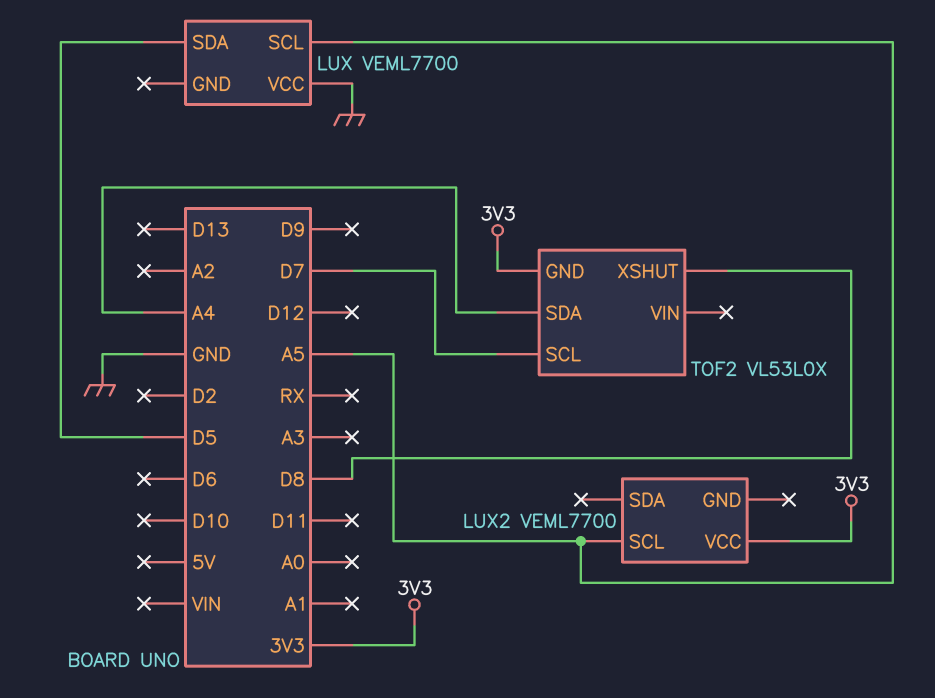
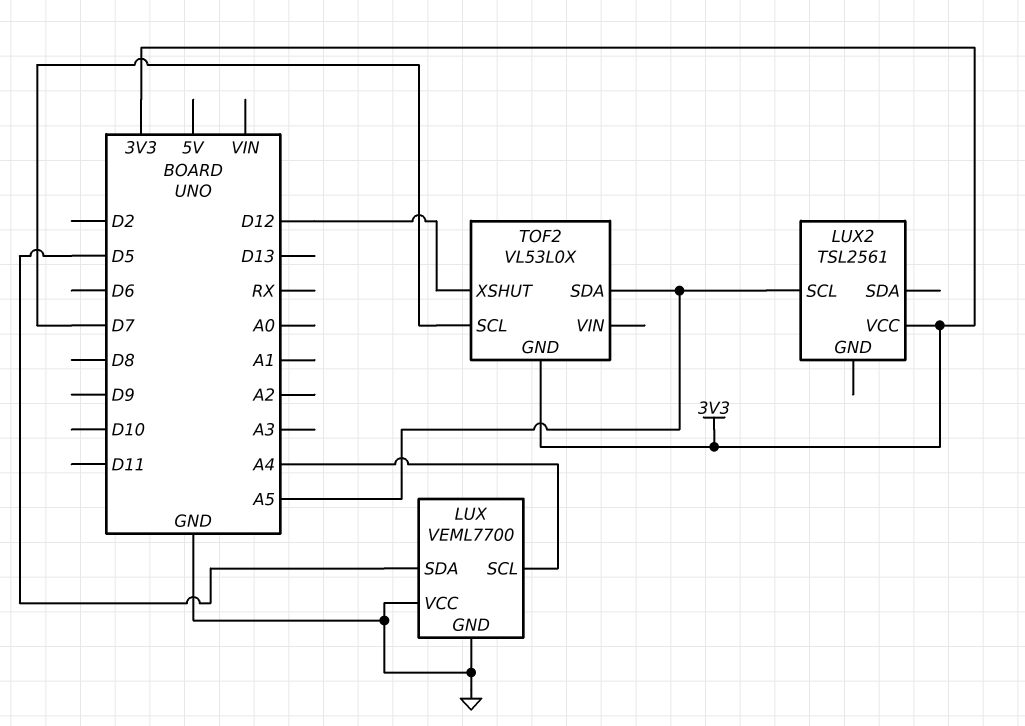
LUX pin GND: none -> GND
LUX pin SCL: A5 -> A4
LUX2: VEML7700 -> TSL2561
TOF2 pin SDA: A4 -> A5
TOF2 pin XSHUT: D8 -> D12

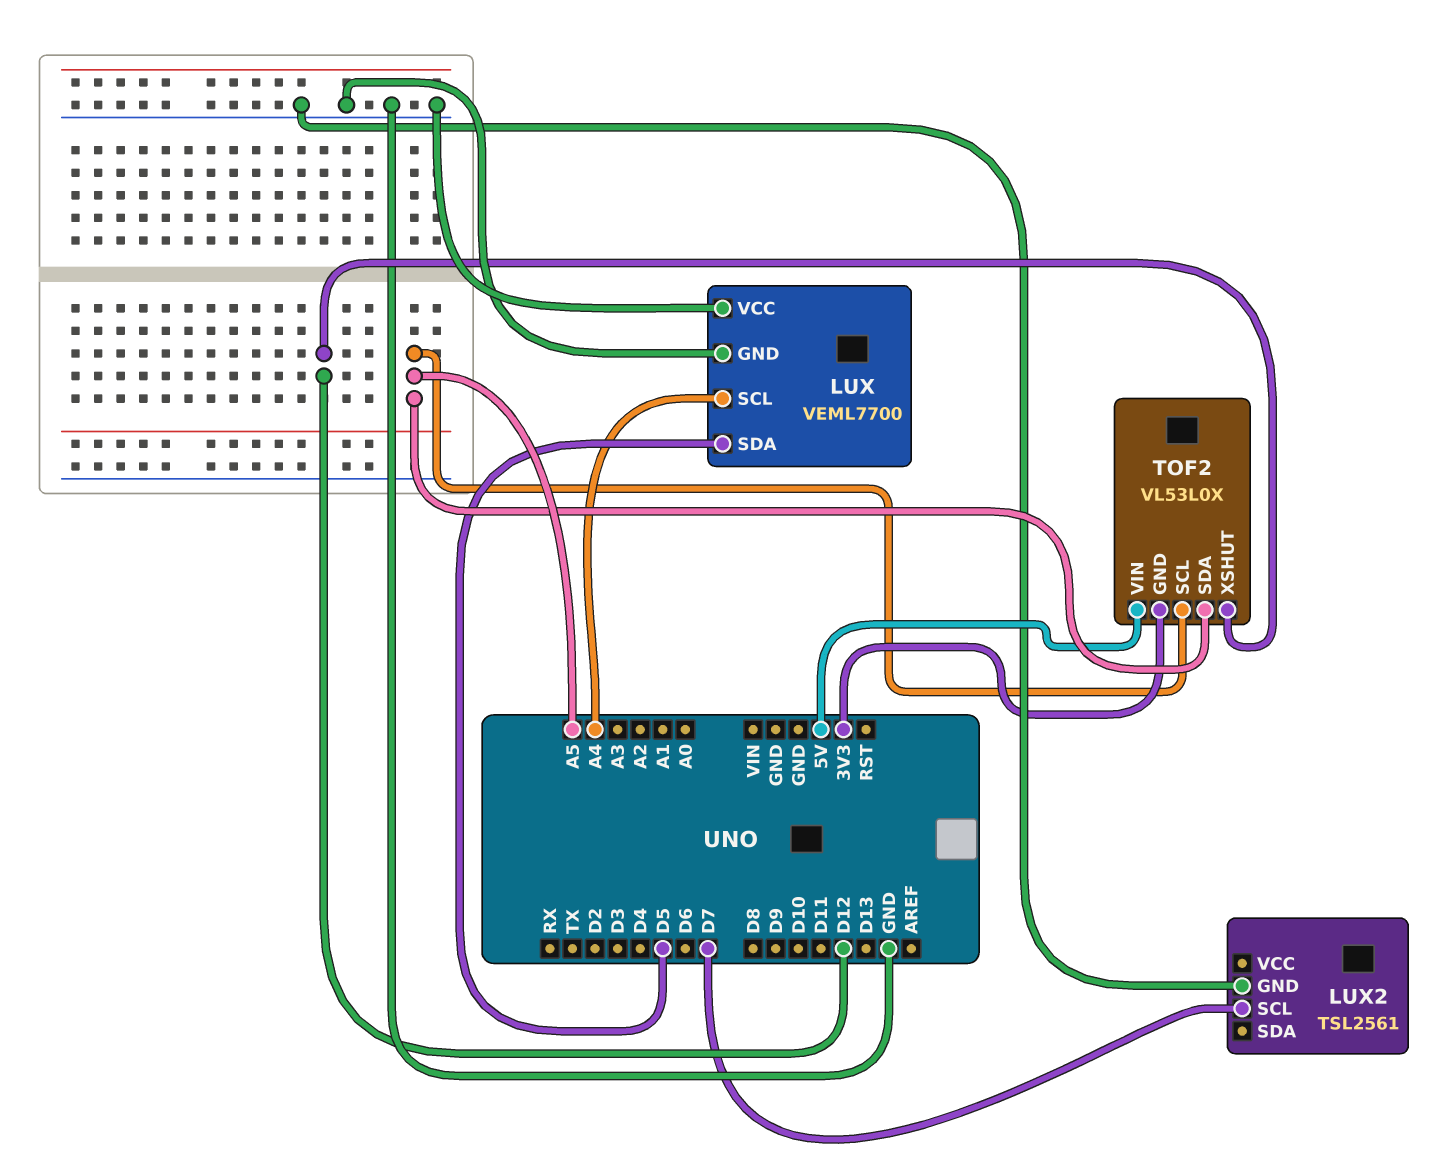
LUX2 pin GND: none -> GND
LUX2 pin SCL: A5 -> D7
LUX2 pin VCC: 3V3 -> none
TOF2 pin SCL: D7 -> A5
TOF2 pin VIN: none -> 5V

